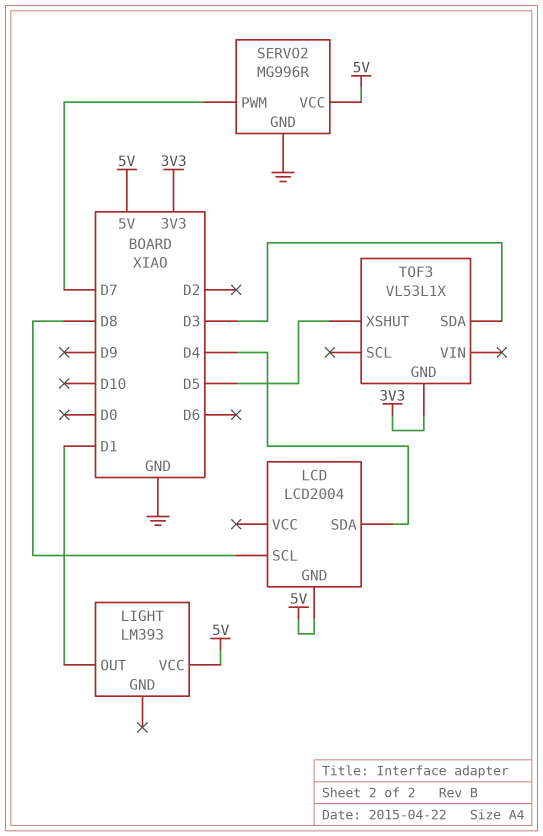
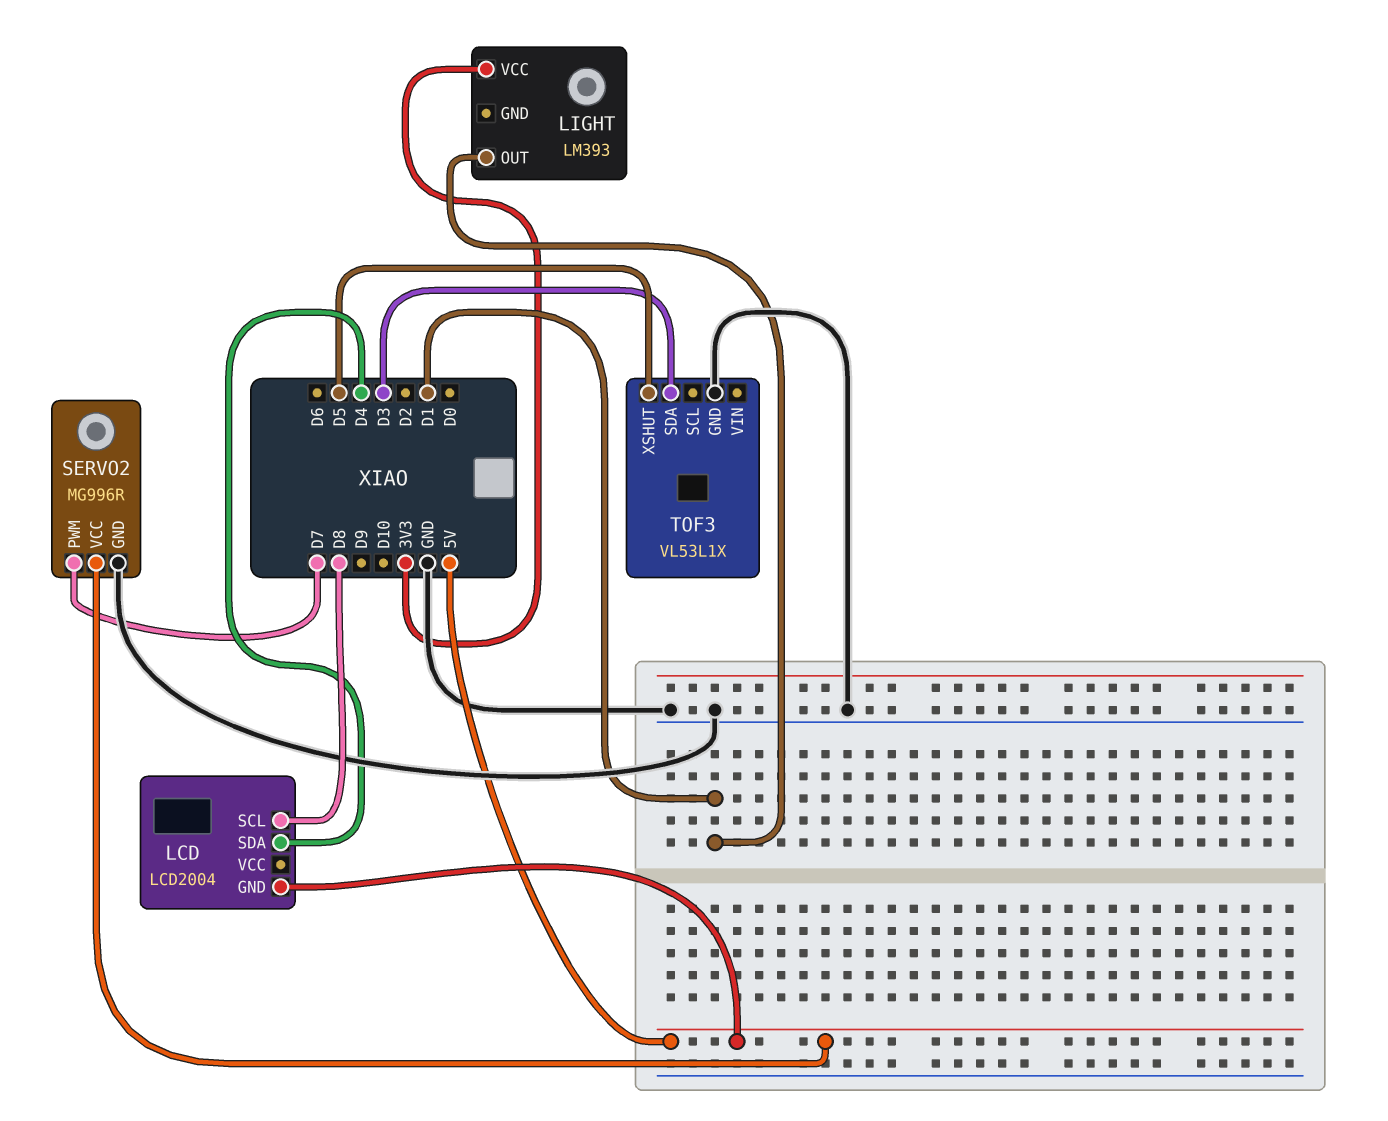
LIGHT pin VCC: 5V -> 3V3
TOF3 pin GND: 3V3 -> GND

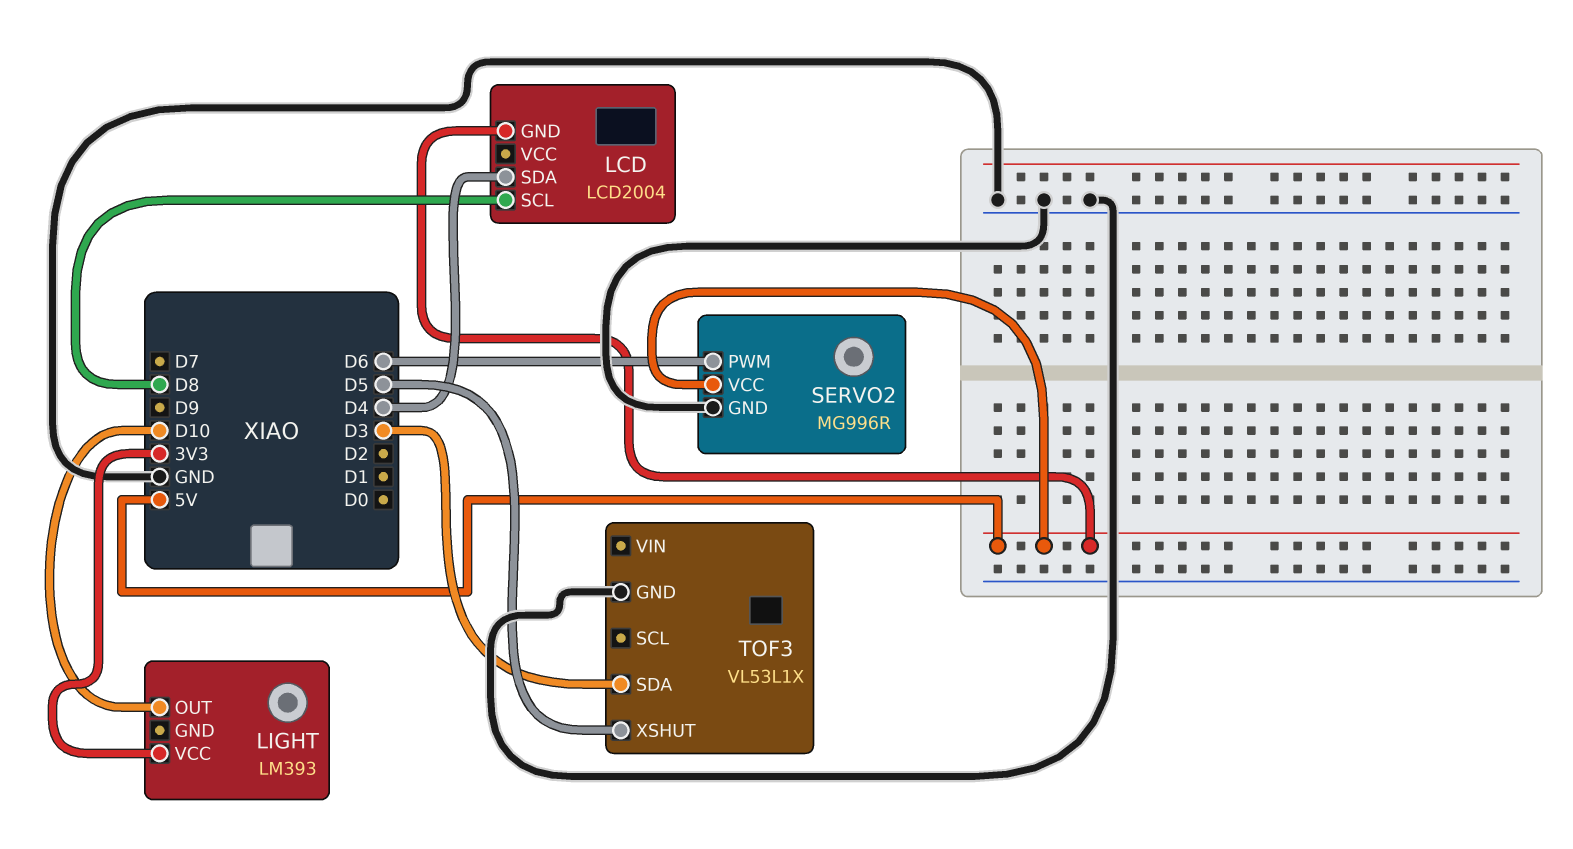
LIGHT pin OUT: D1 -> D10
SERVO2 pin PWM: D7 -> D6

